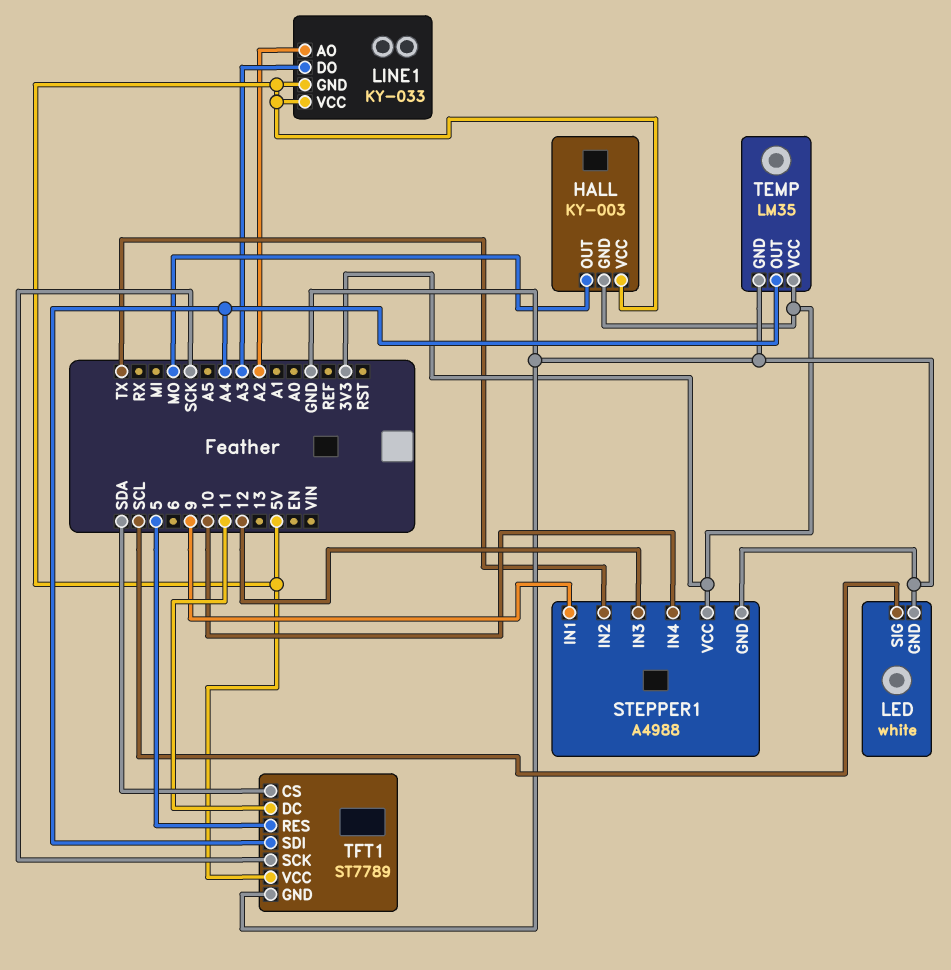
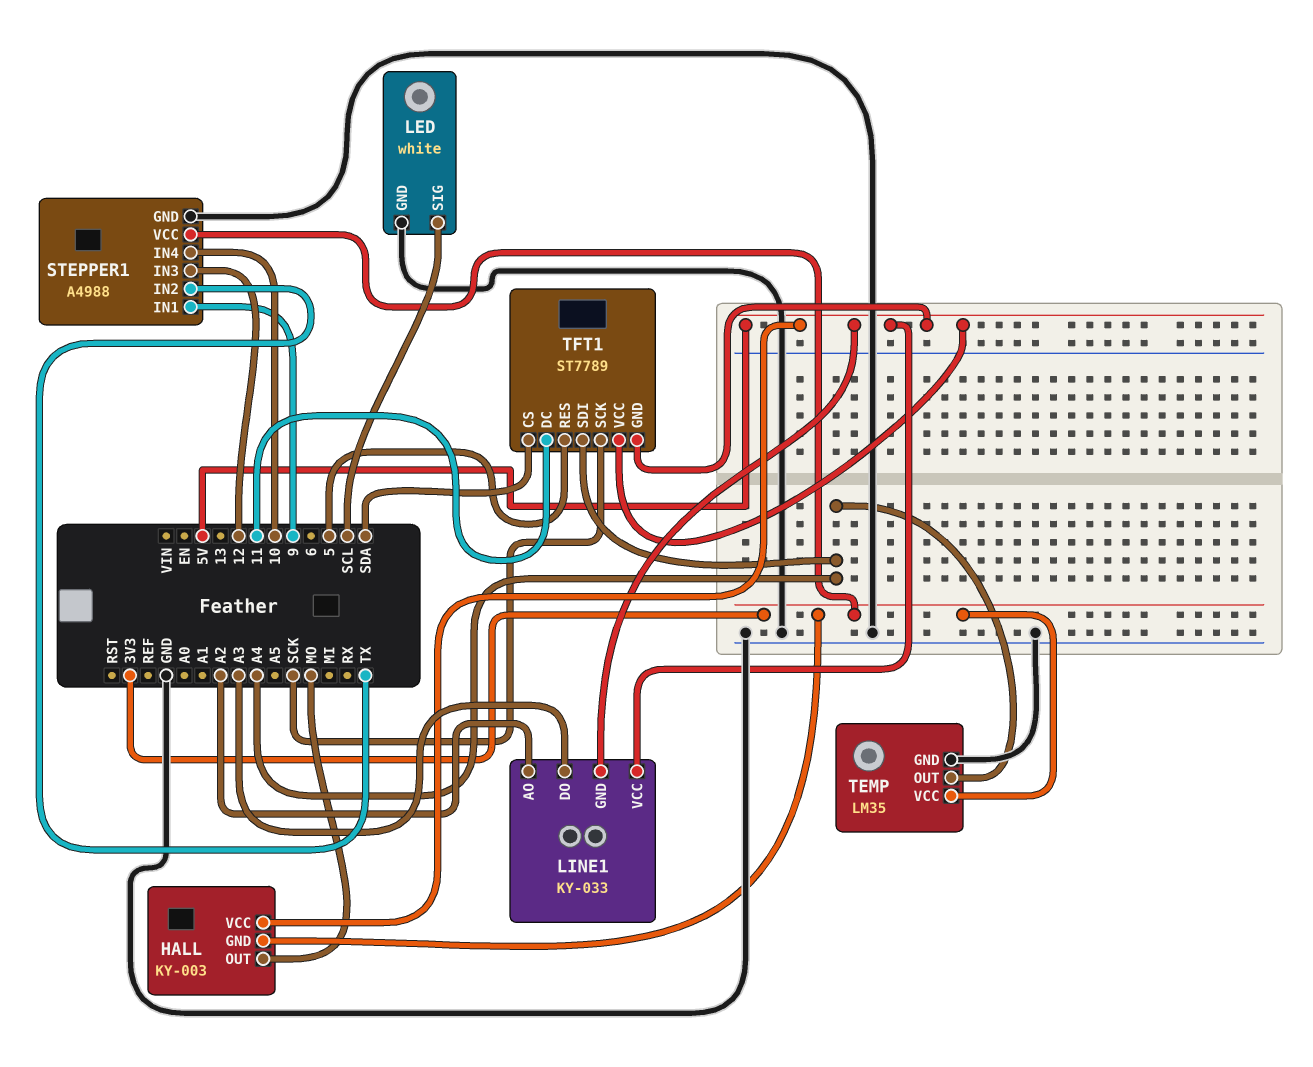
TFT1 pin GND: GND -> 5V

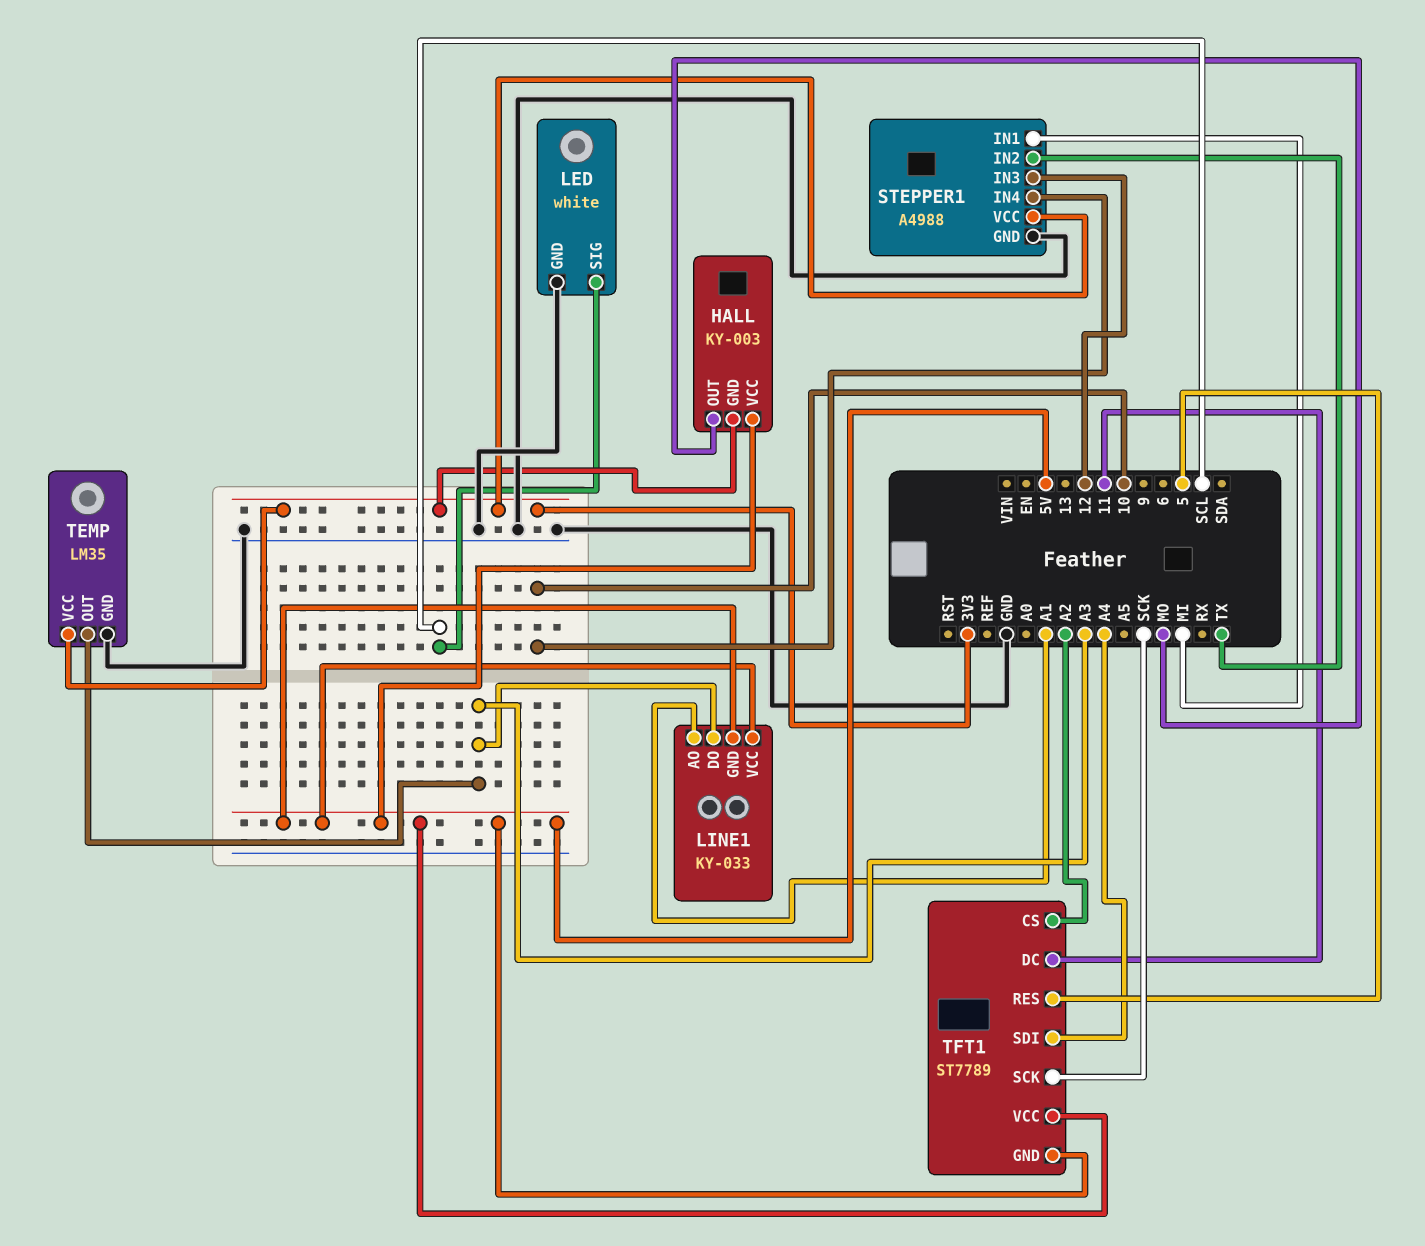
LINE1 pin AO: A2 -> A1
STEPPER1 pin IN1: 9 -> MI
TEMP pin OUT: A4 -> A3
TFT1 pin CS: SDA -> A2

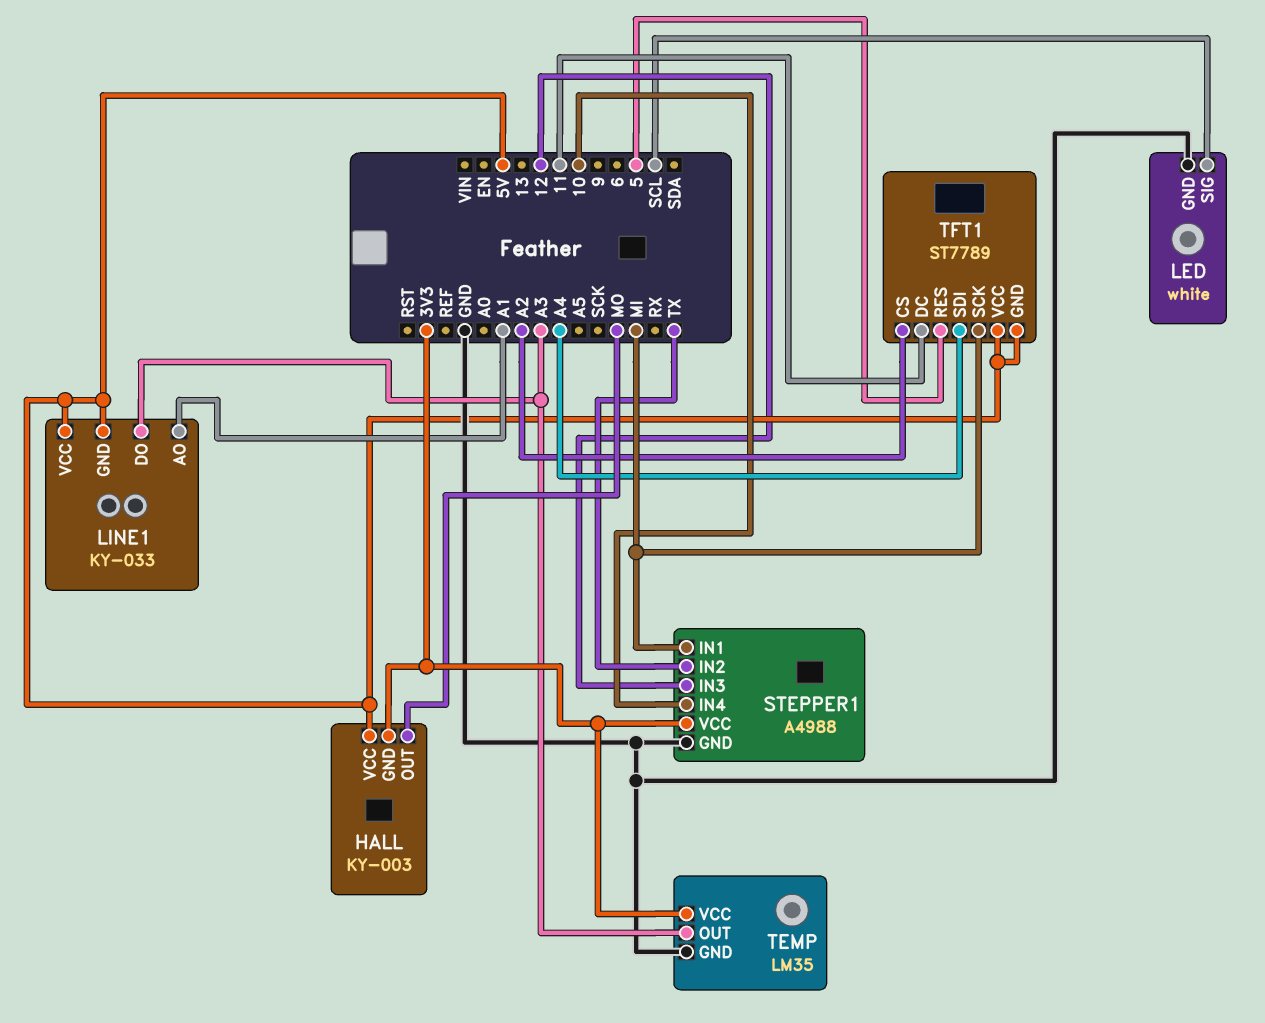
TFT1 pin SCK: SCK -> MI

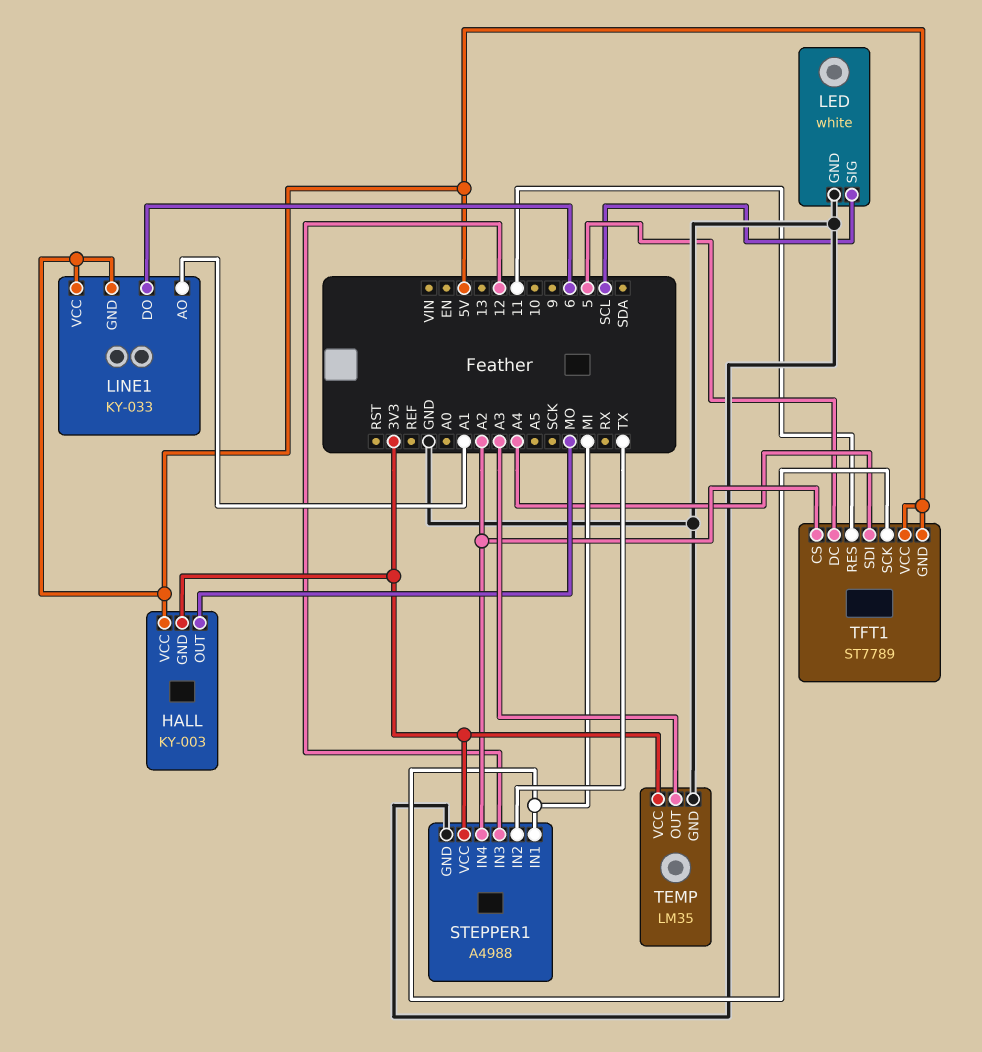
LINE1 pin DO: A3 -> 6
STEPPER1 pin IN4: 10 -> A2
TFT1 pin DC: 11 -> 5
TFT1 pin RES: 5 -> 11

